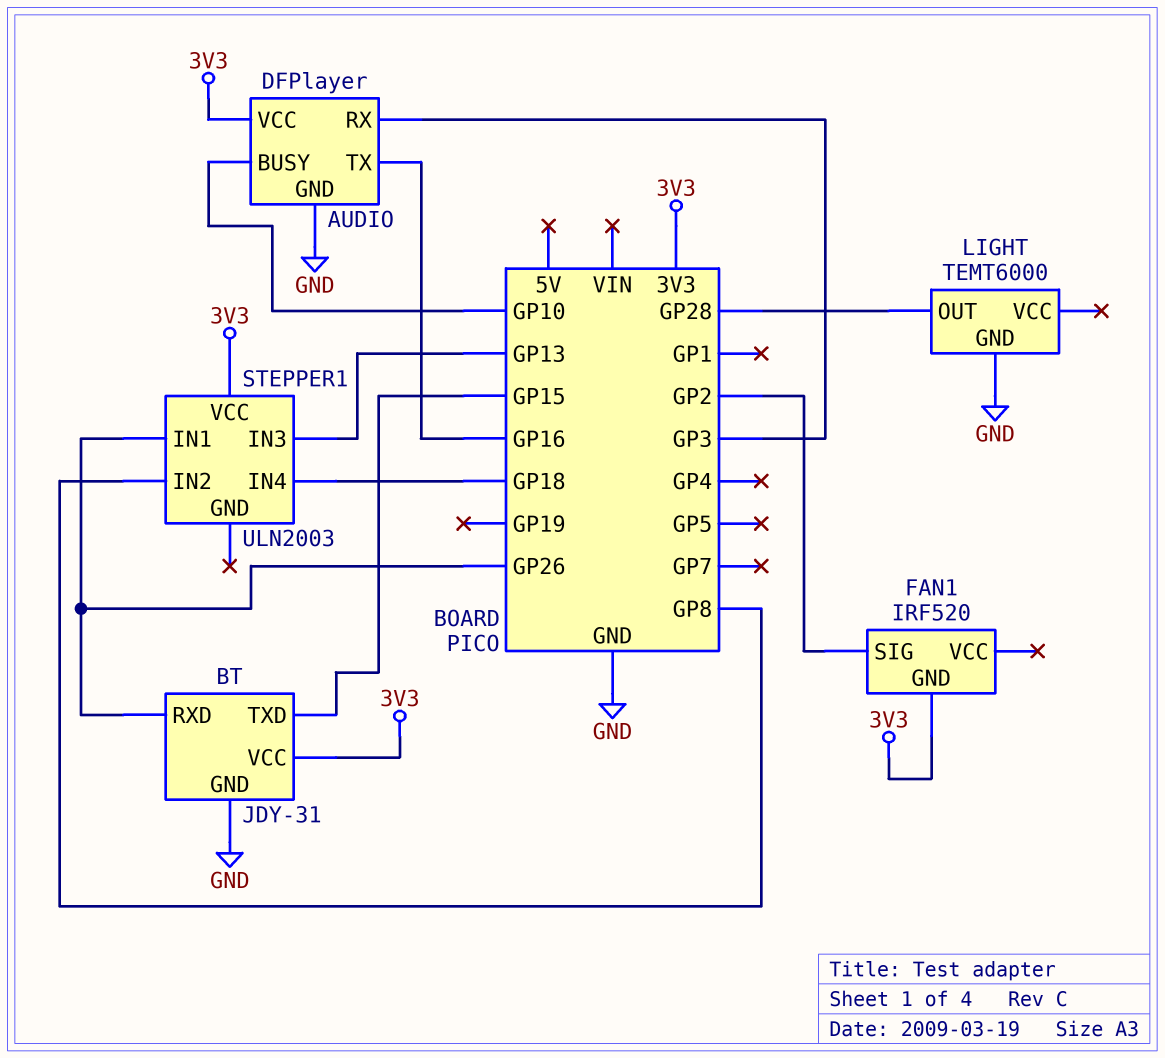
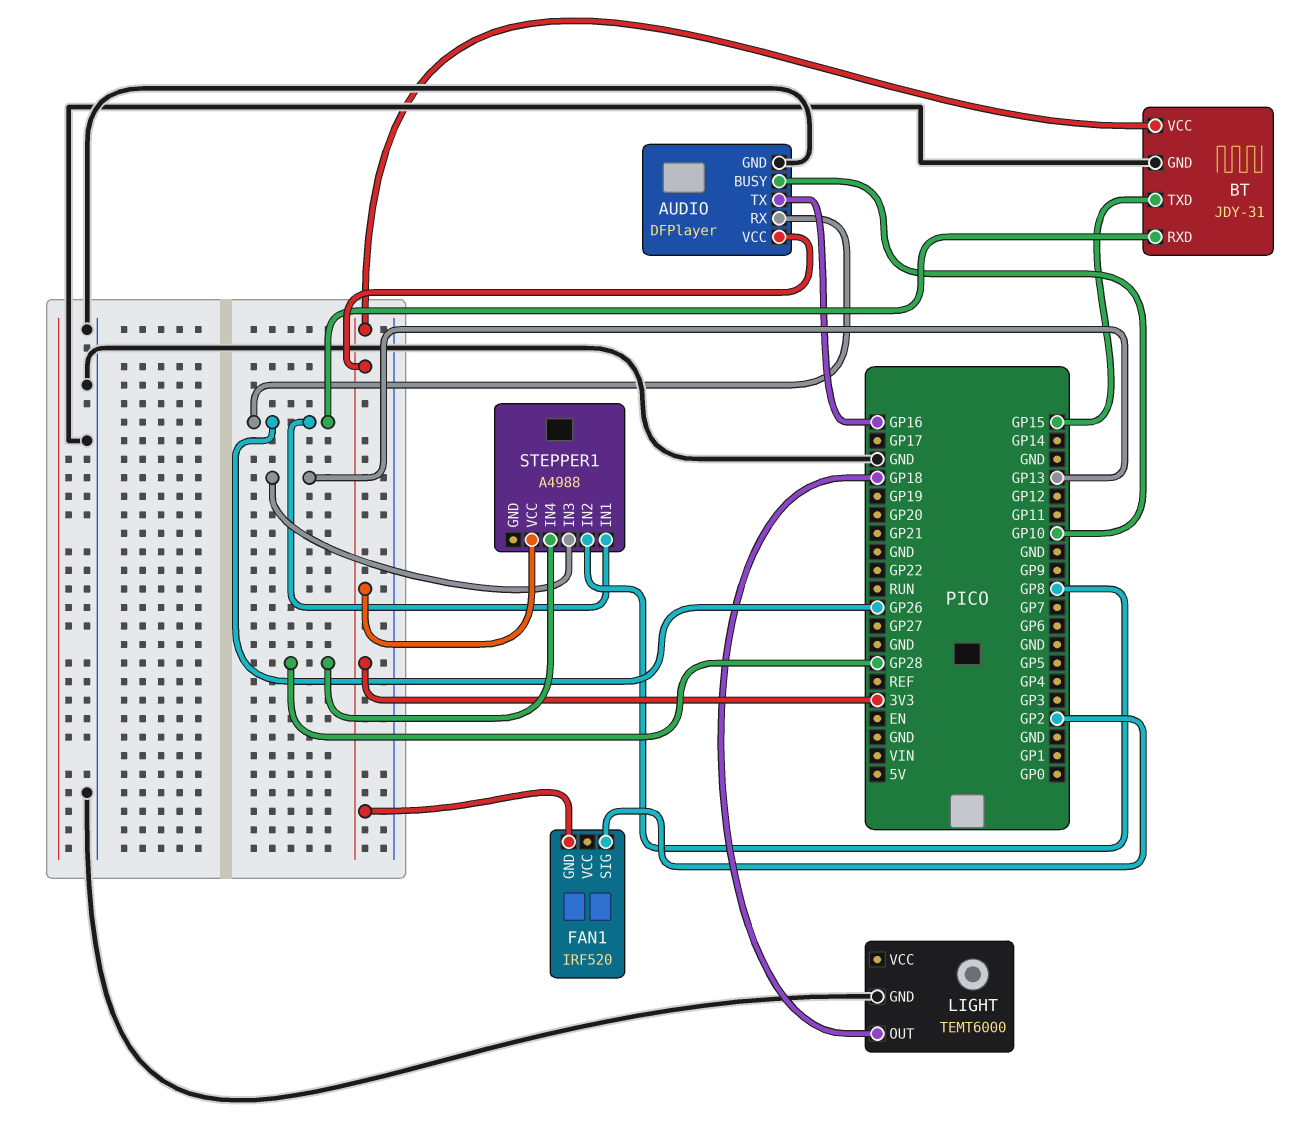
AUDIO pin RX: GP3 -> GP26
LIGHT pin OUT: GP28 -> GP18
STEPPER1: ULN2003 -> A4988
STEPPER1 pin IN4: GP18 -> GP28

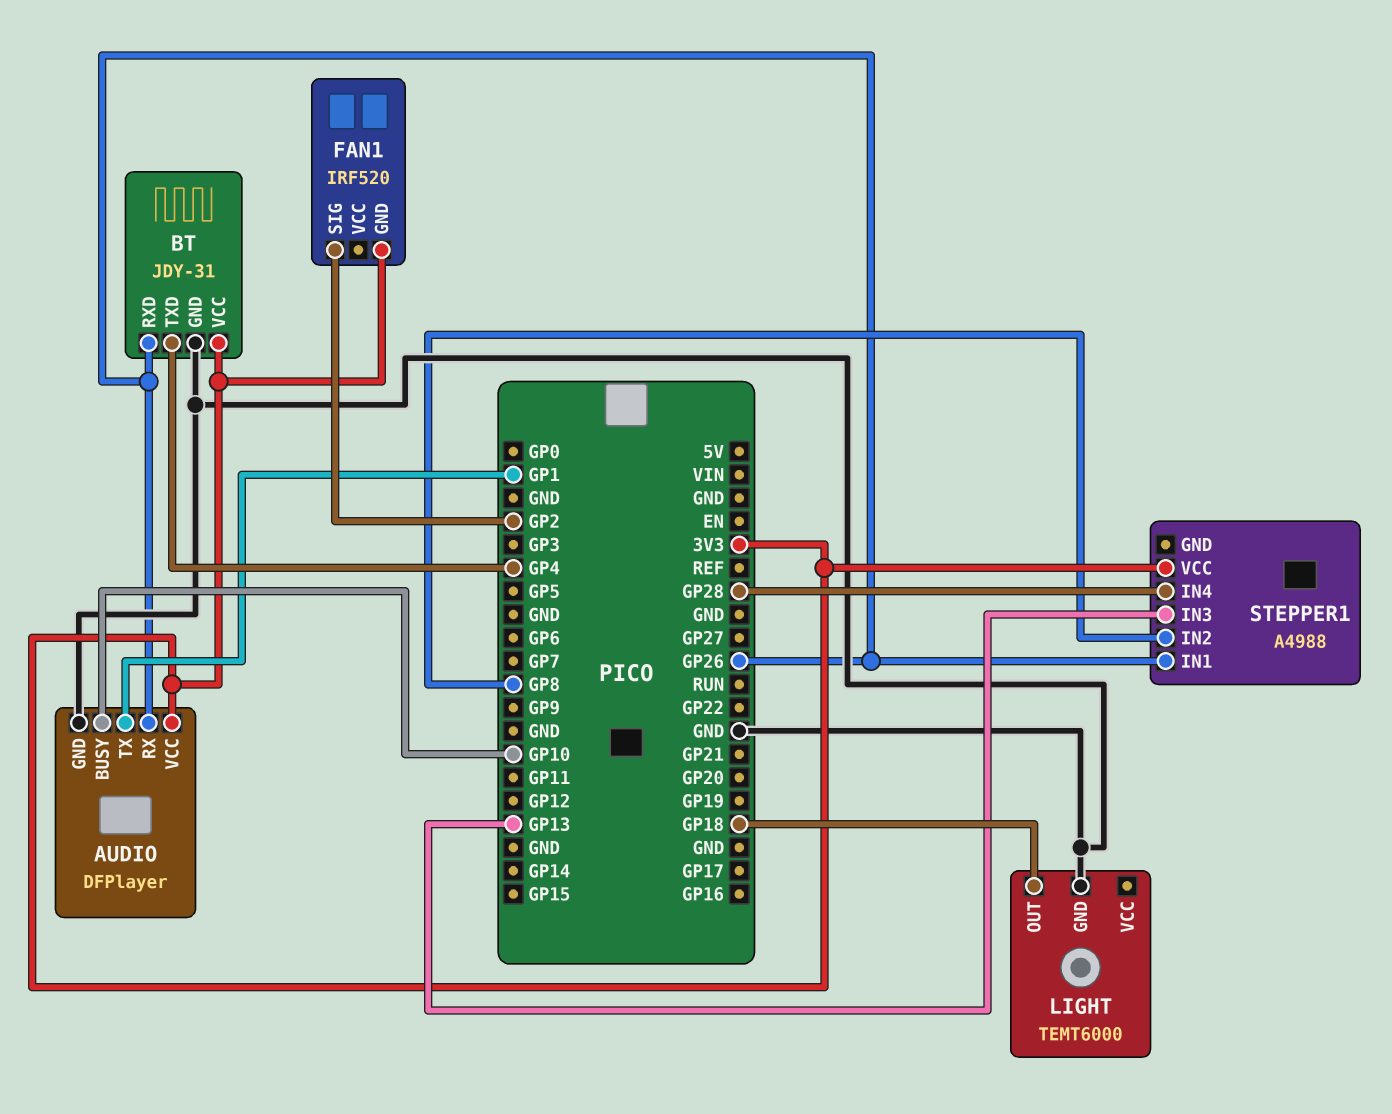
AUDIO pin TX: GP16 -> GP1
BT pin TXD: GP15 -> GP4

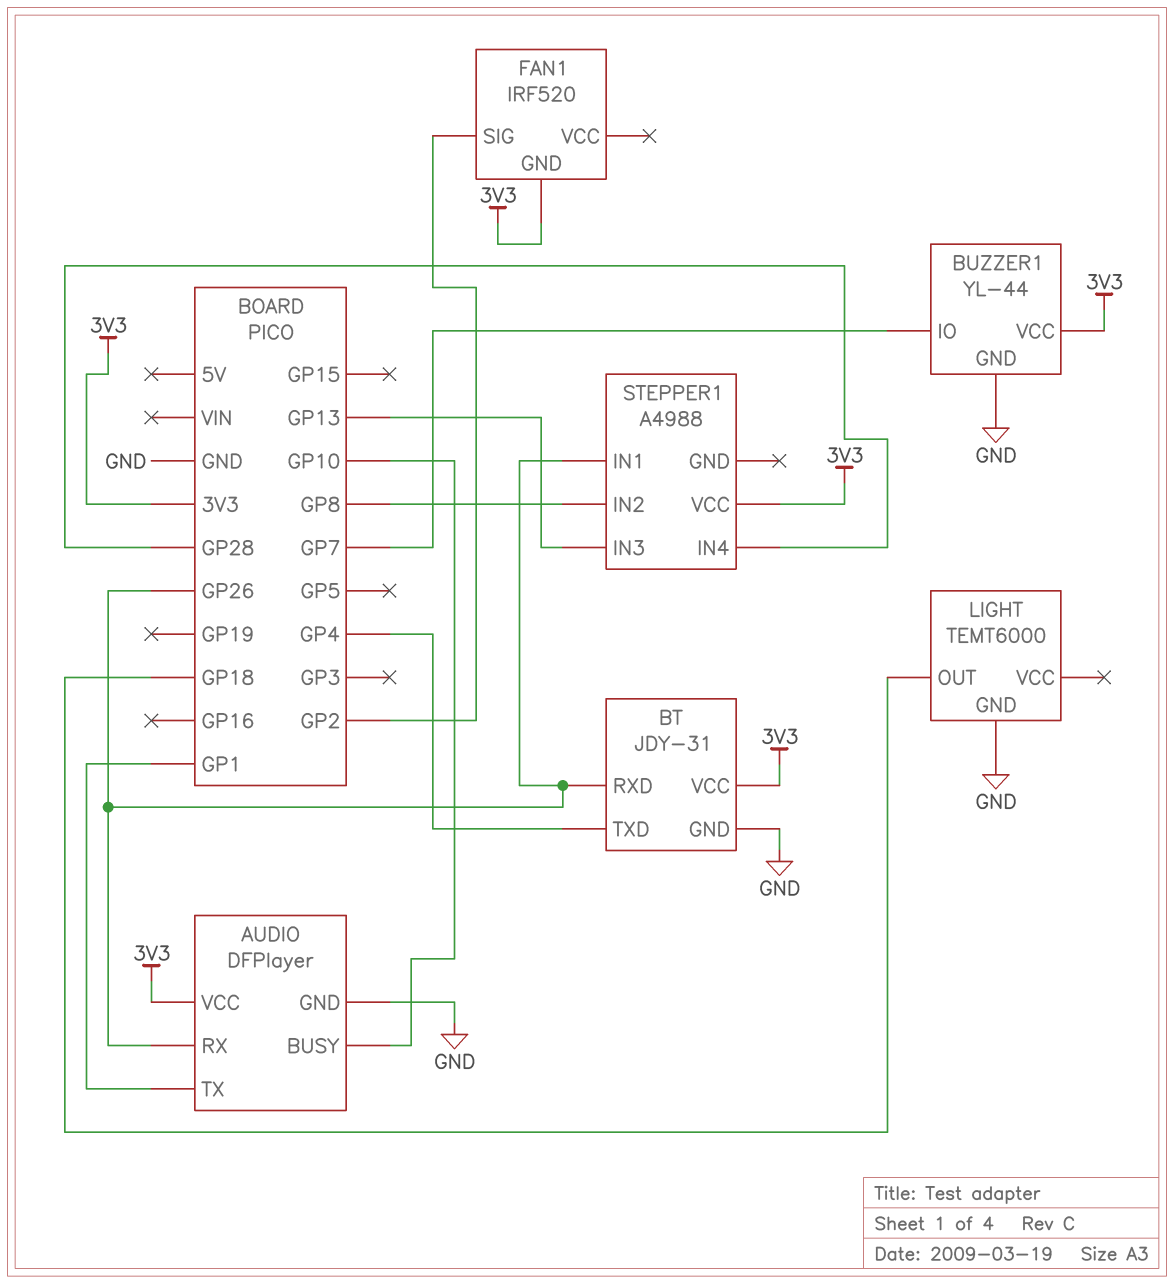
BUZZER1: none -> YL-44
BUZZER1 pin GND: none -> GND
BUZZER1 pin IO: none -> GP7
BUZZER1 pin VCC: none -> 3V3

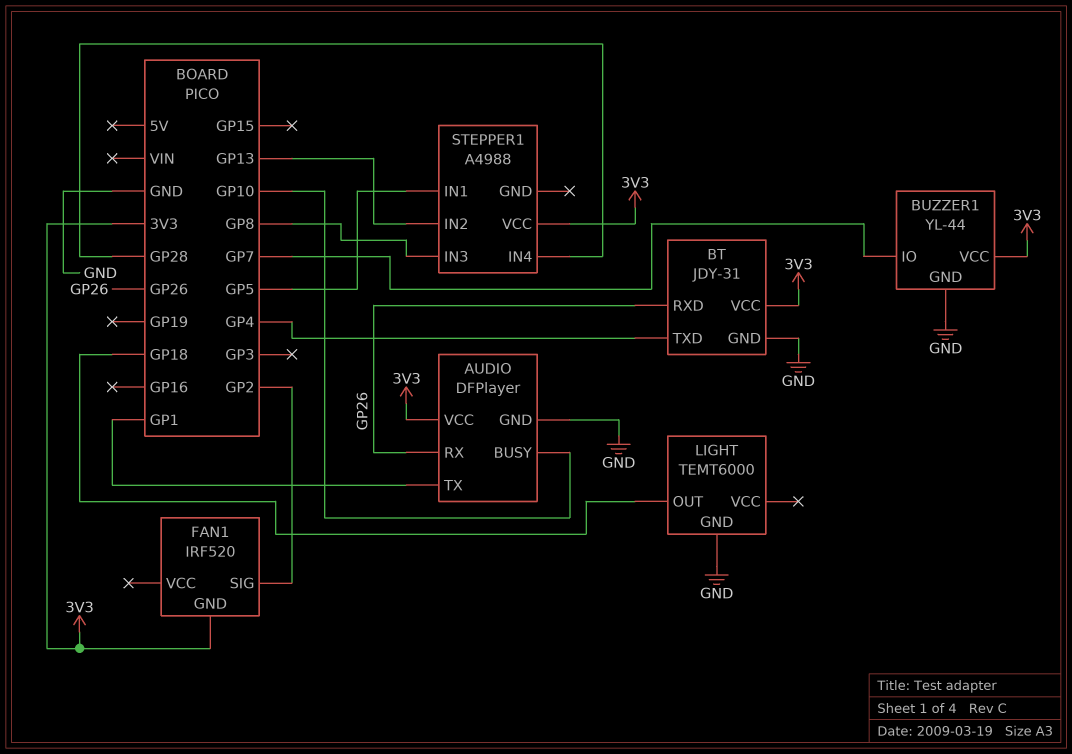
STEPPER1 pin IN1: GP26 -> GP5
STEPPER1 pin IN2: GP8 -> GP13
STEPPER1 pin IN3: GP13 -> GP8

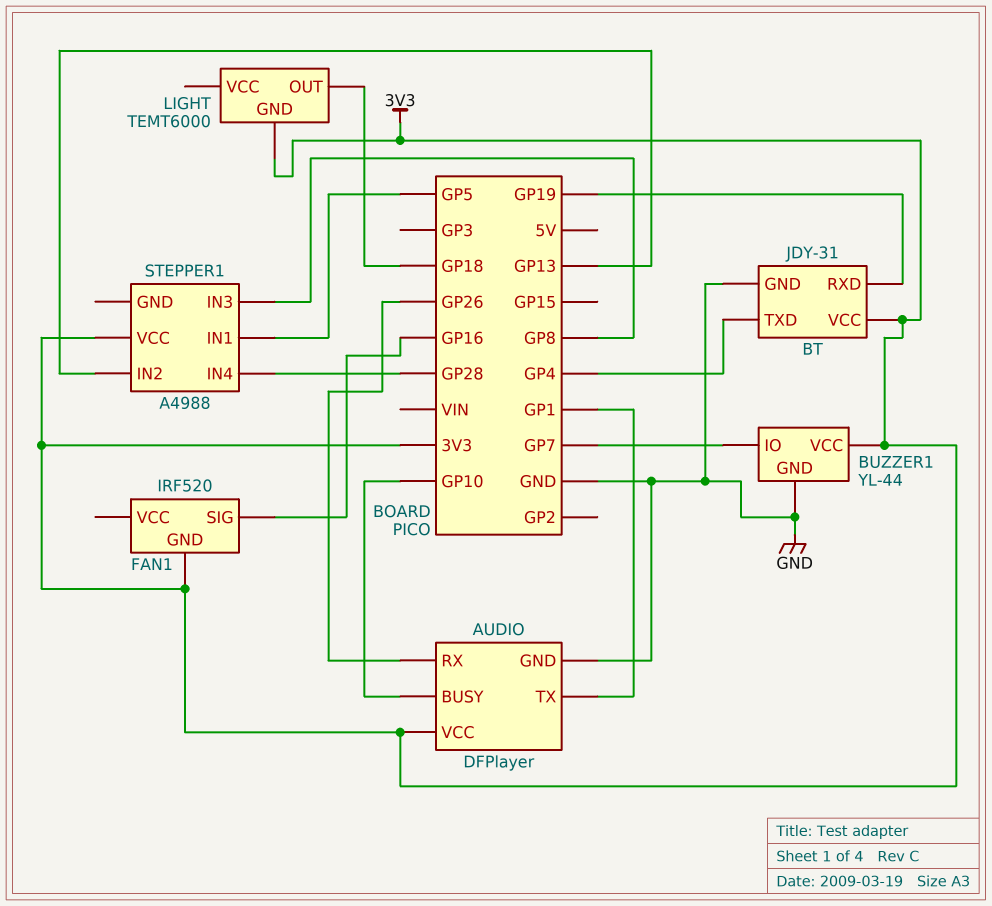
BT pin RXD: GP26 -> GP19
FAN1 pin SIG: GP2 -> GP16
LIGHT pin GND: GND -> 3V3

